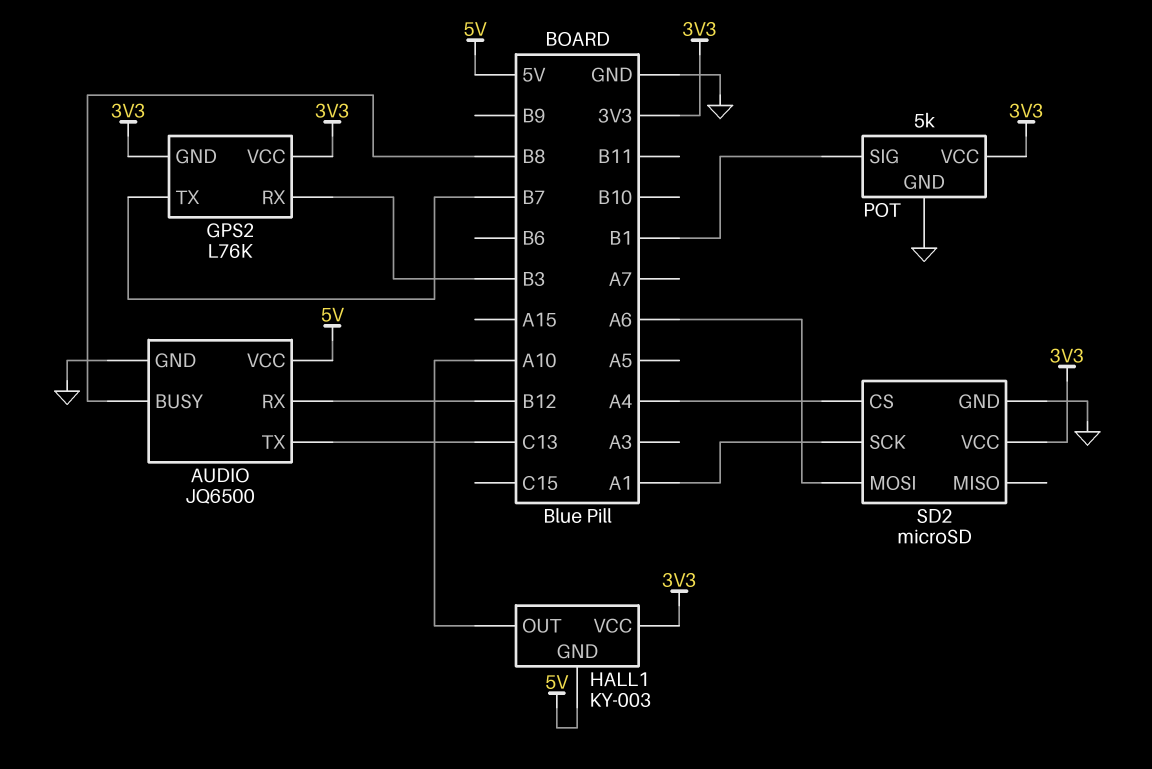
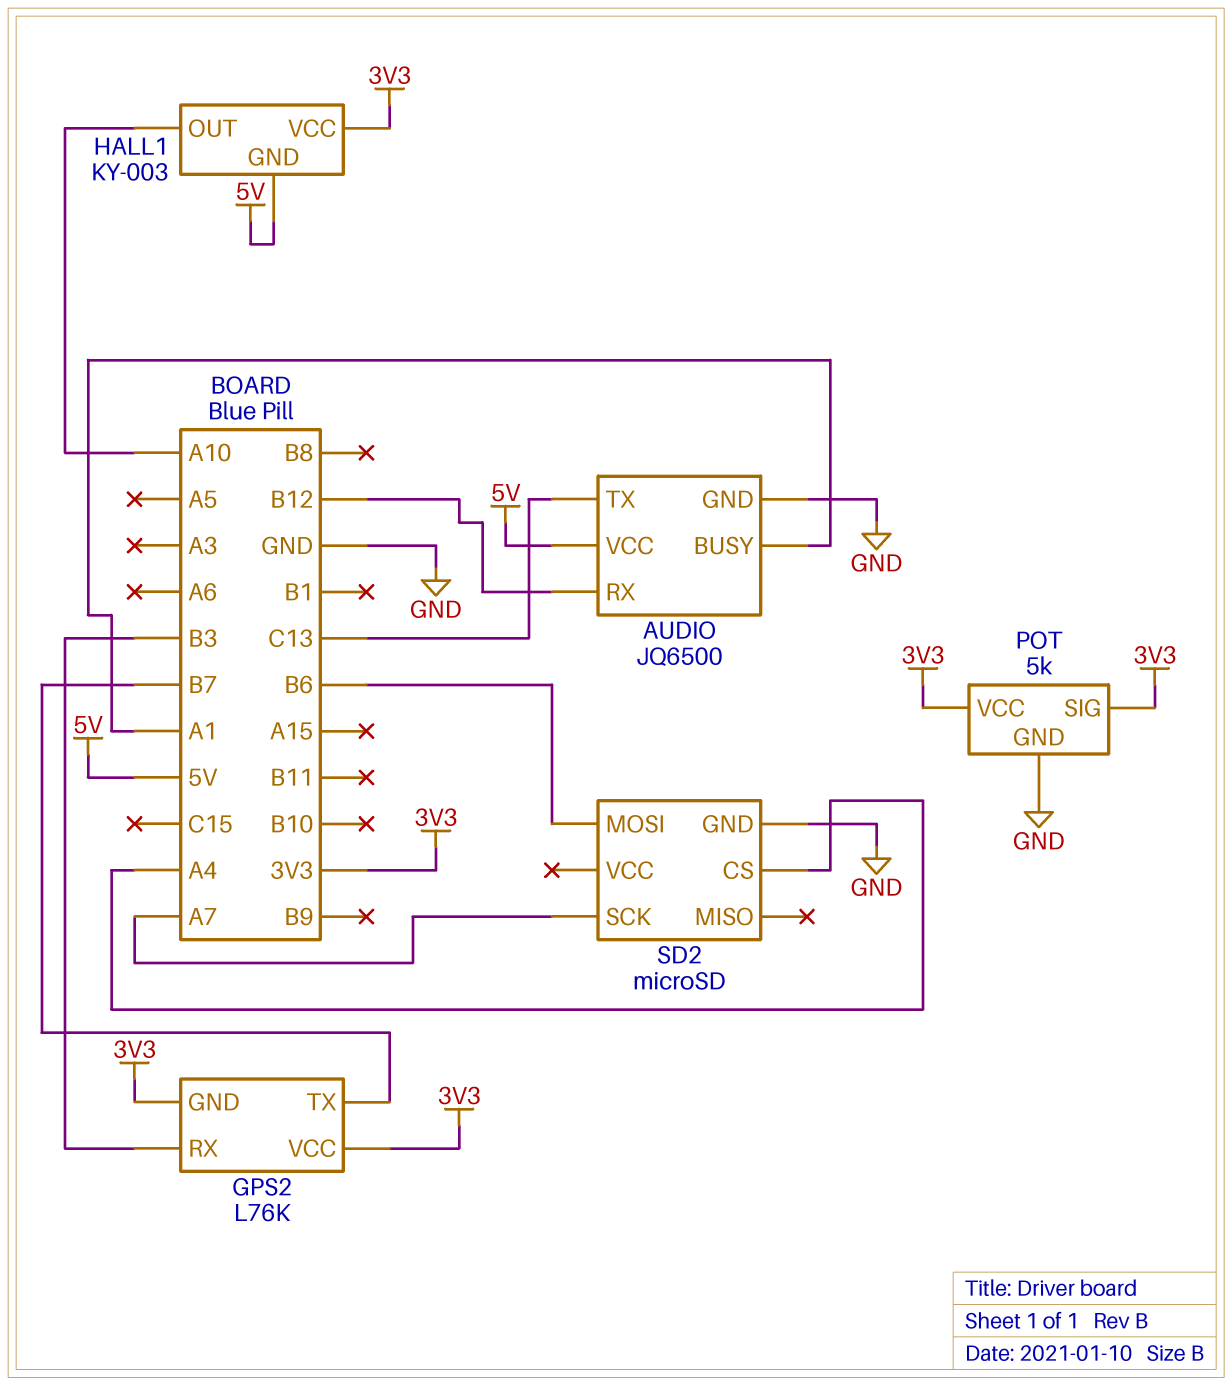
AUDIO pin BUSY: B8 -> A1
POT pin SIG: B1 -> 3V3
SD2 pin MOSI: A6 -> B6
SD2 pin SCK: A1 -> A7
SD2 pin VCC: 3V3 -> none

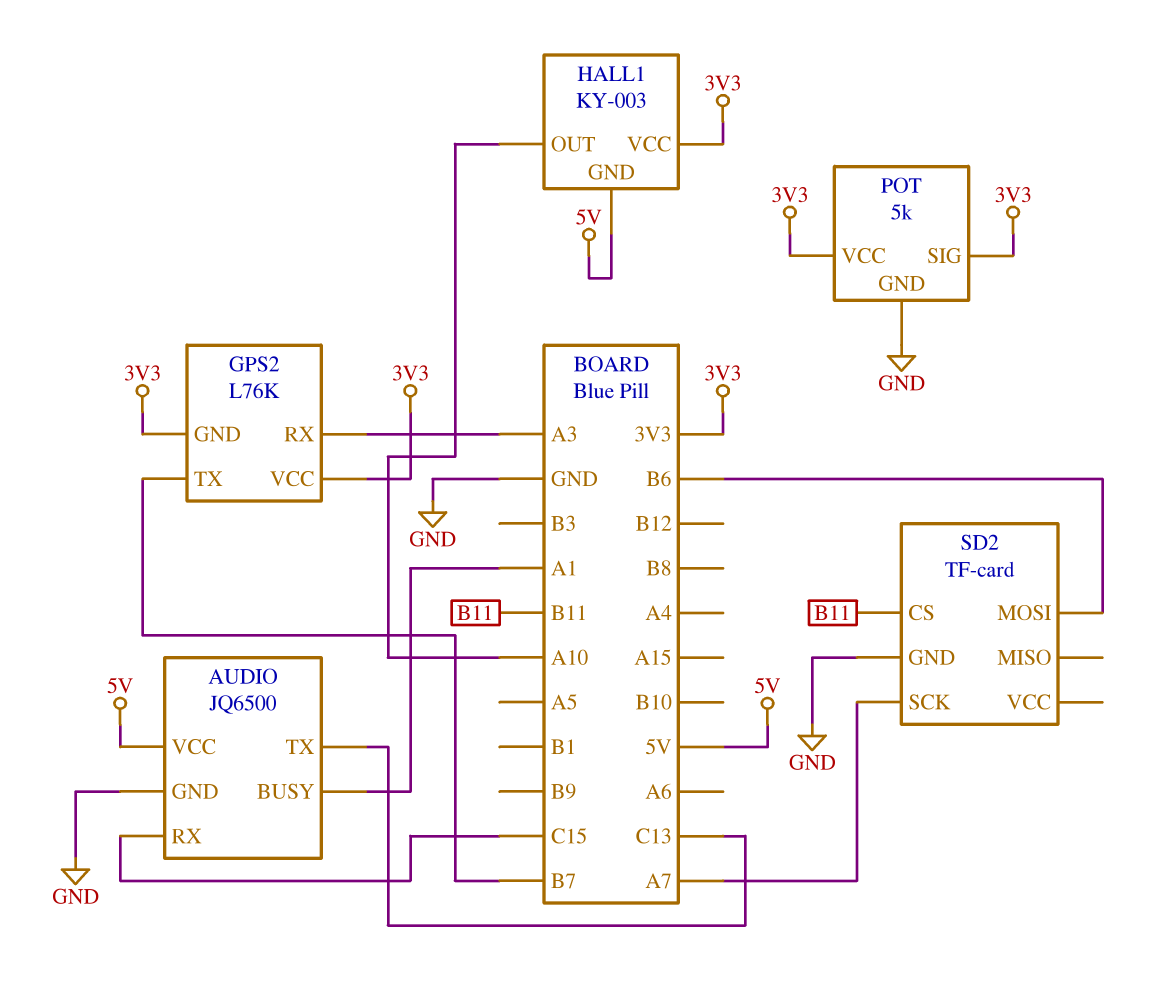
AUDIO pin RX: B12 -> C15
GPS2 pin RX: B3 -> A3
SD2: microSD -> TF-card
SD2 pin CS: A4 -> B11

